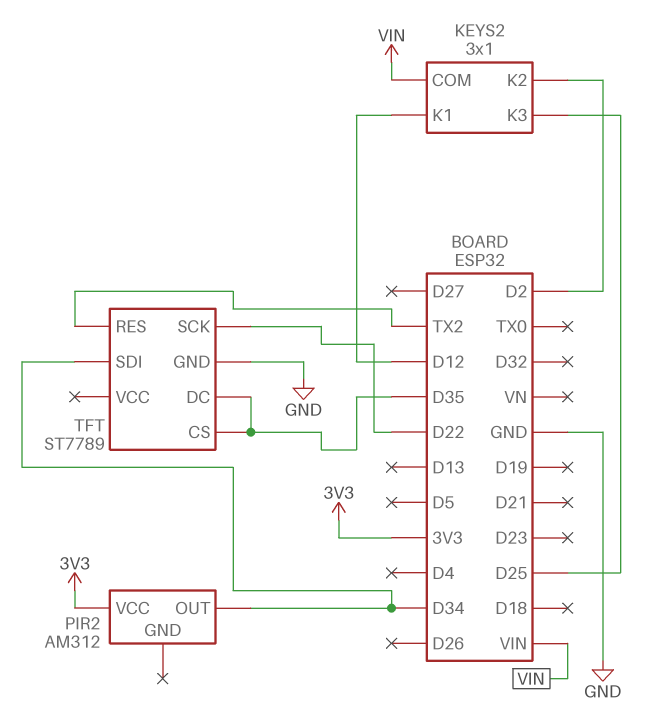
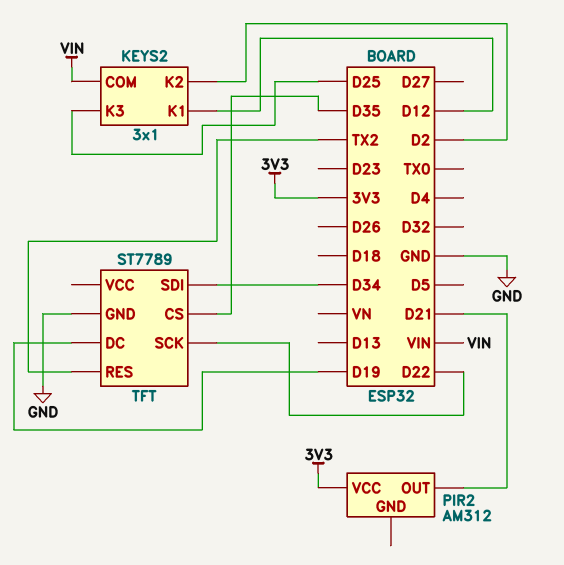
PIR2 pin OUT: D34 -> D21
TFT pin DC: D35 -> D19

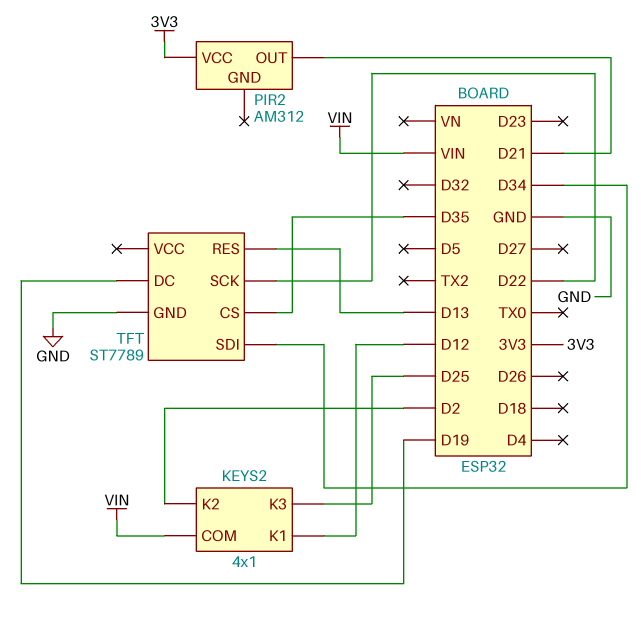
KEYS2: 3x1 -> 4x1
TFT pin RES: TX2 -> D13

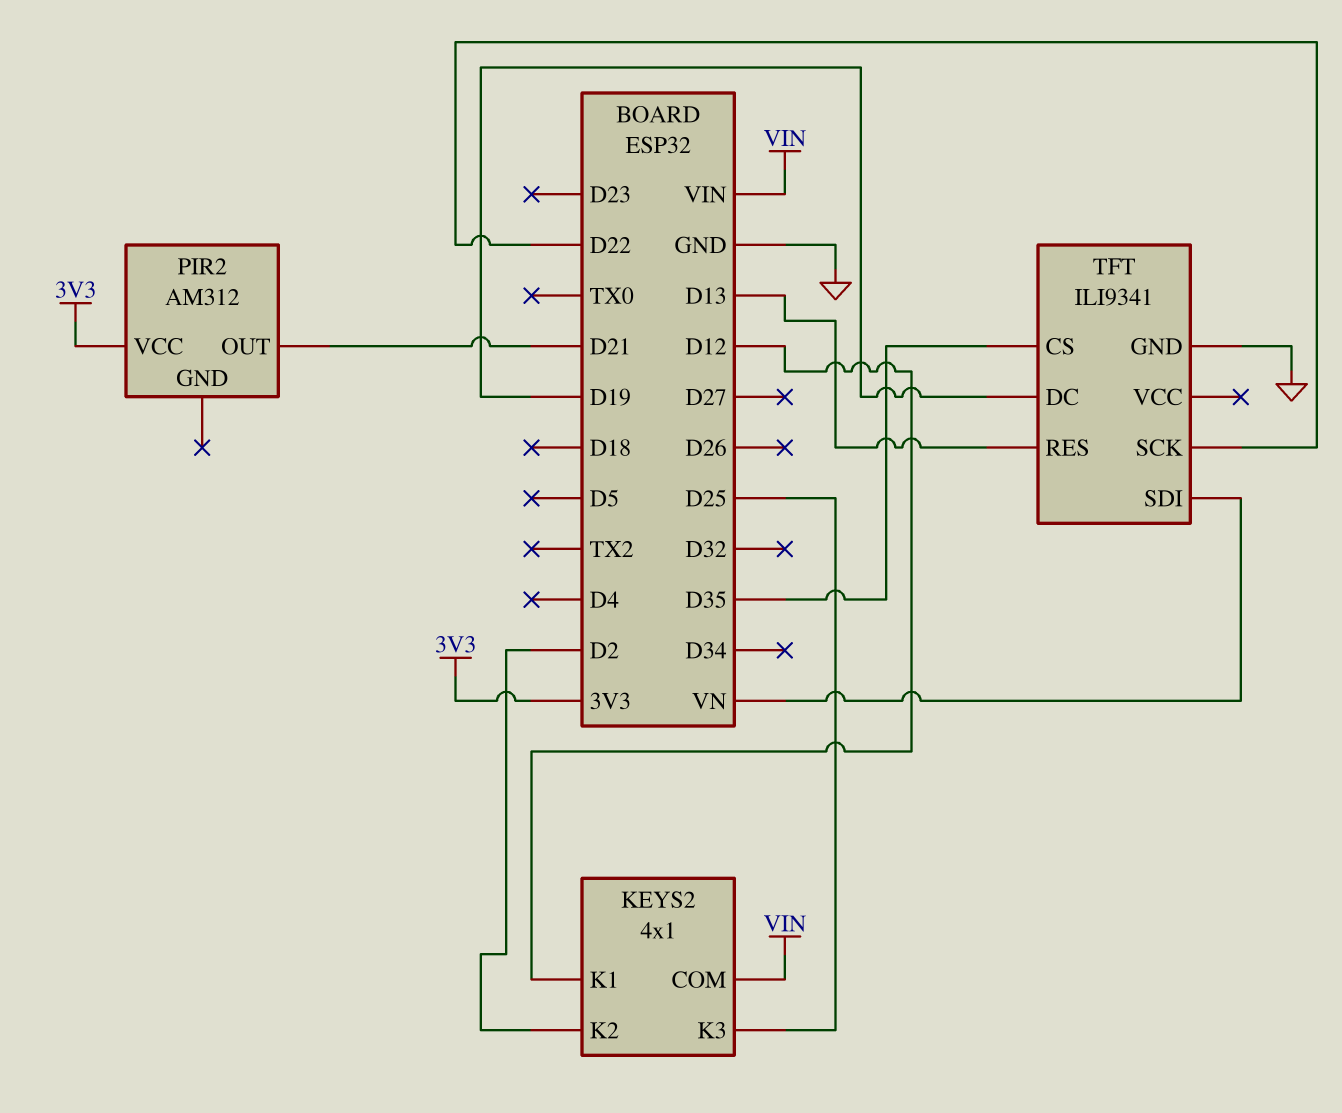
TFT: ST7789 -> ILI9341
TFT pin SDI: D34 -> VN

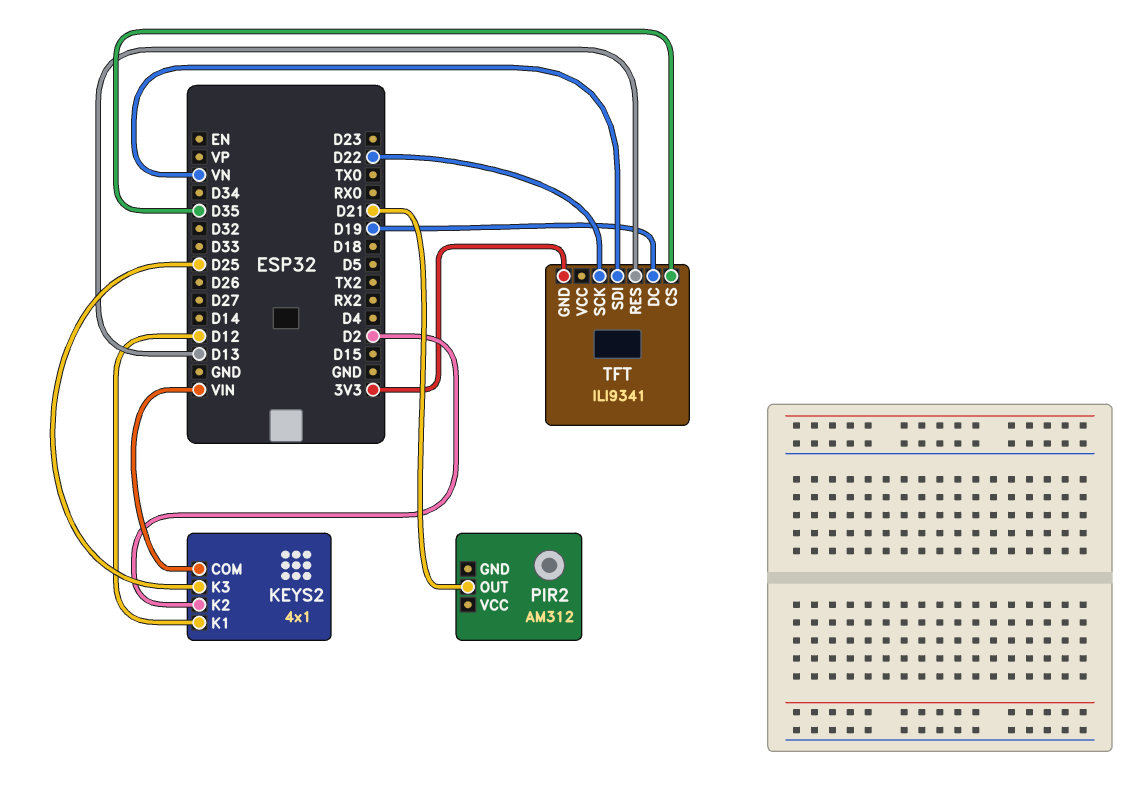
PIR2 pin VCC: 3V3 -> none
TFT pin GND: GND -> 3V3

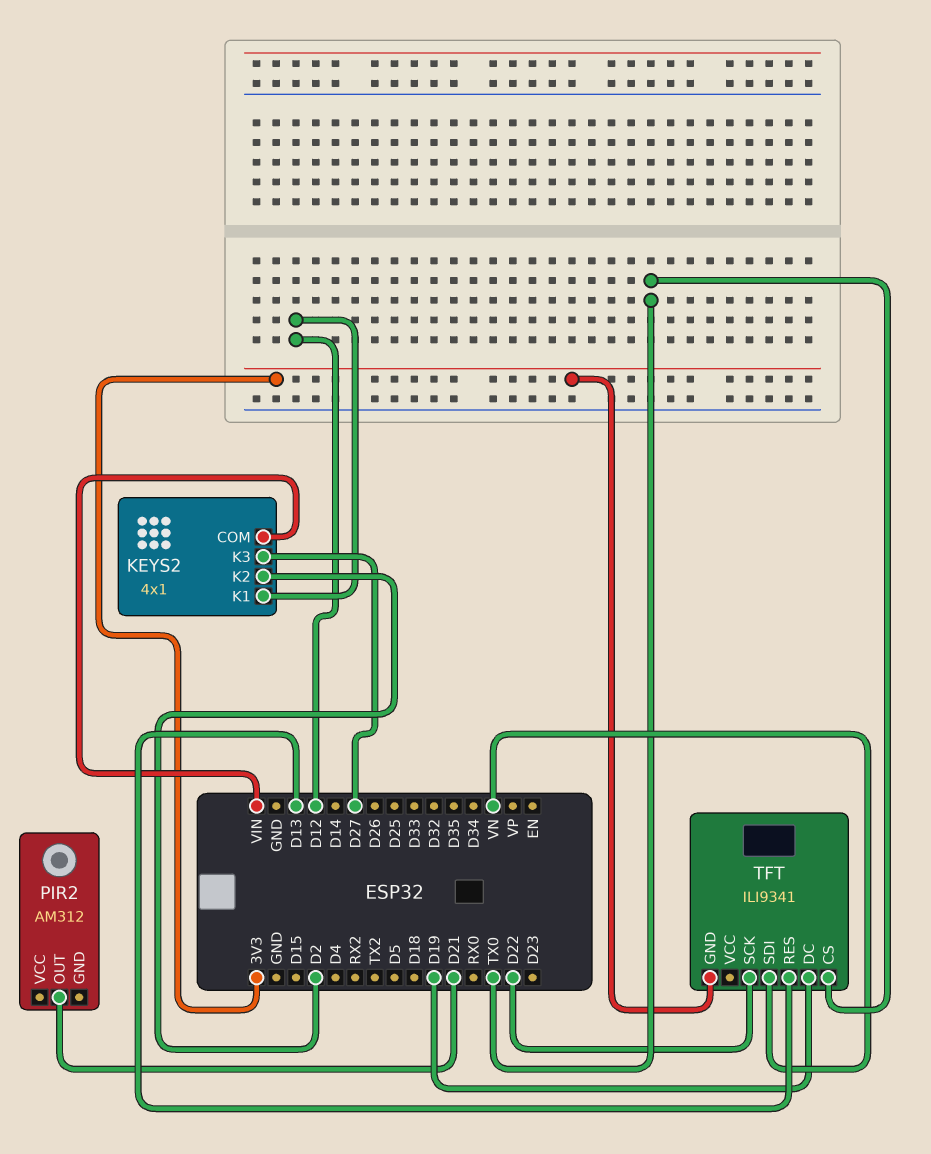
KEYS2 pin K3: D25 -> D27
TFT pin CS: D35 -> TX0

